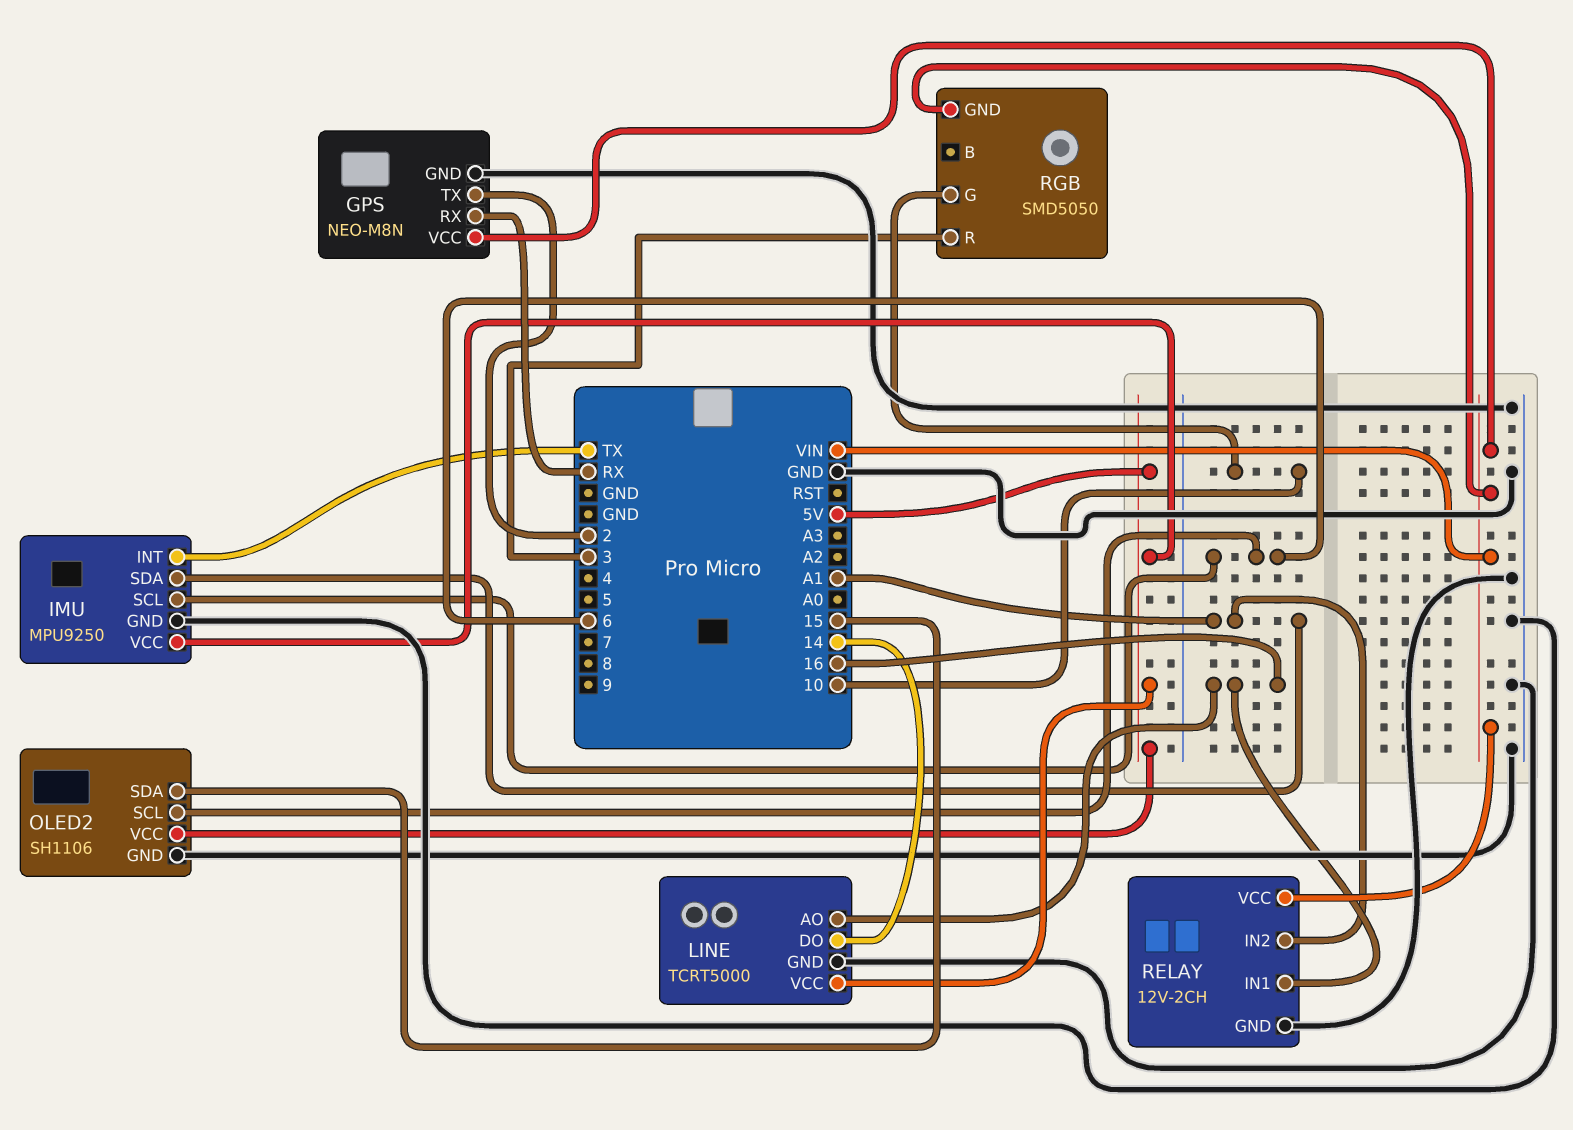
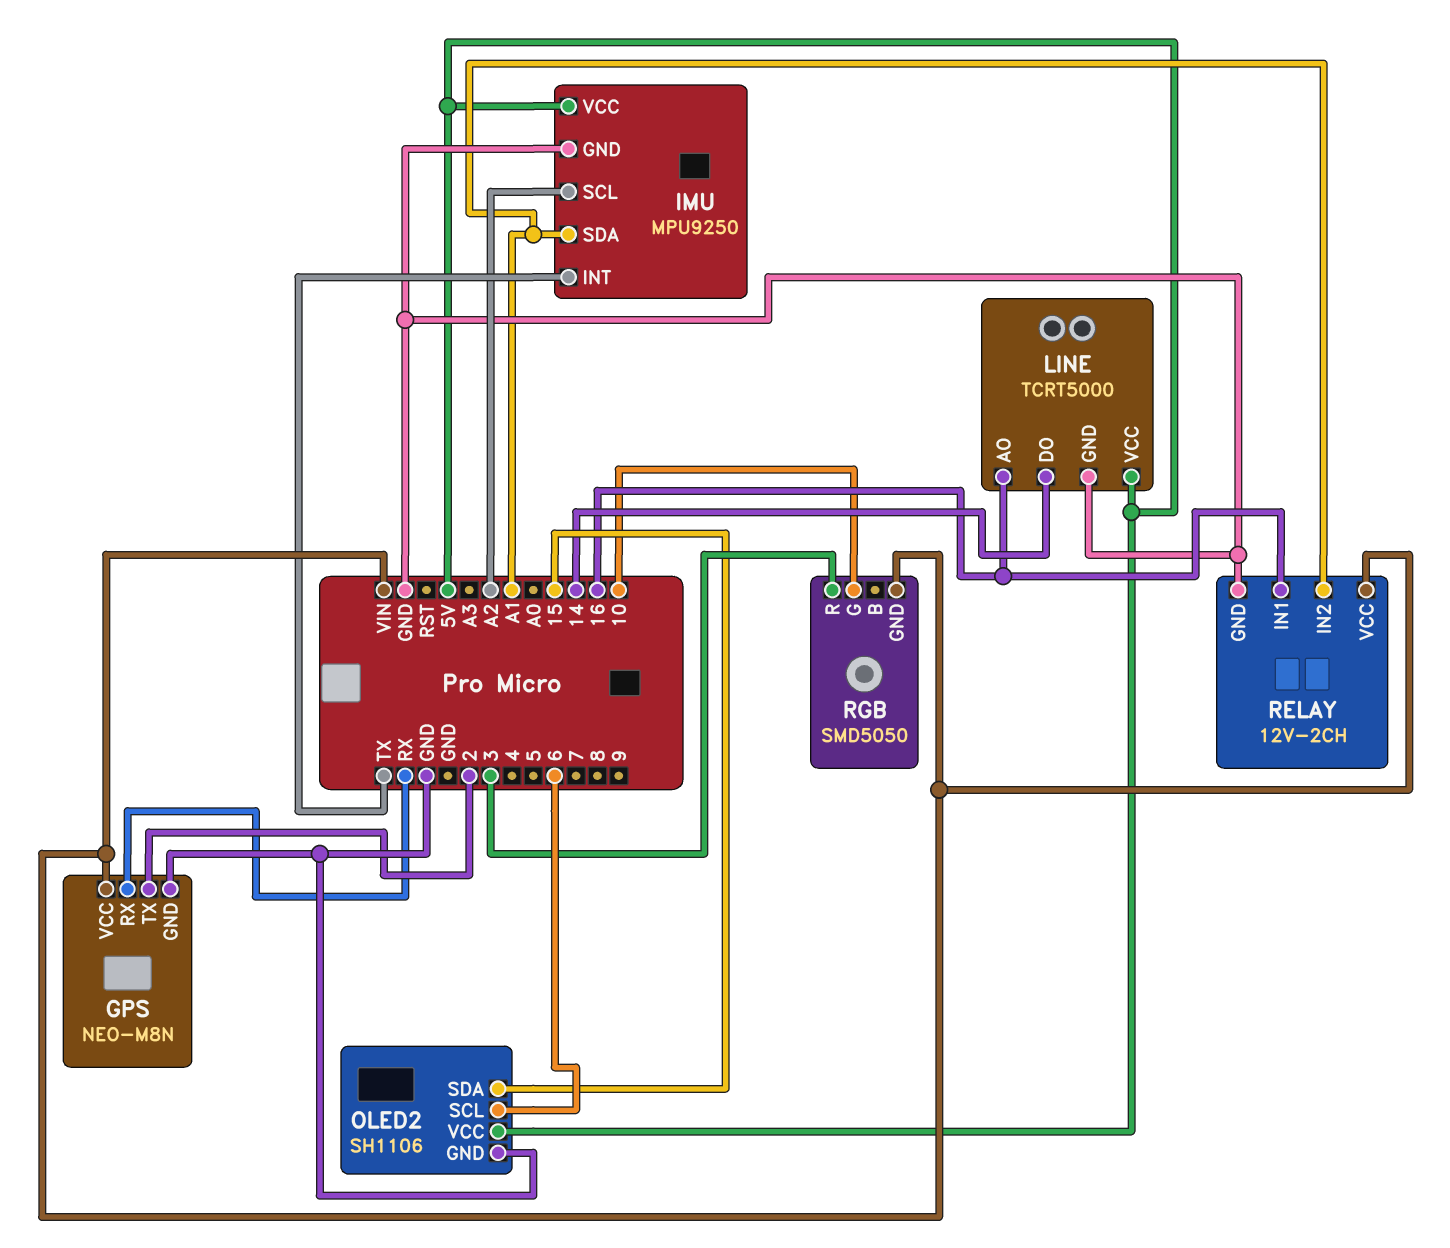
IMU pin SCL: 6 -> A2

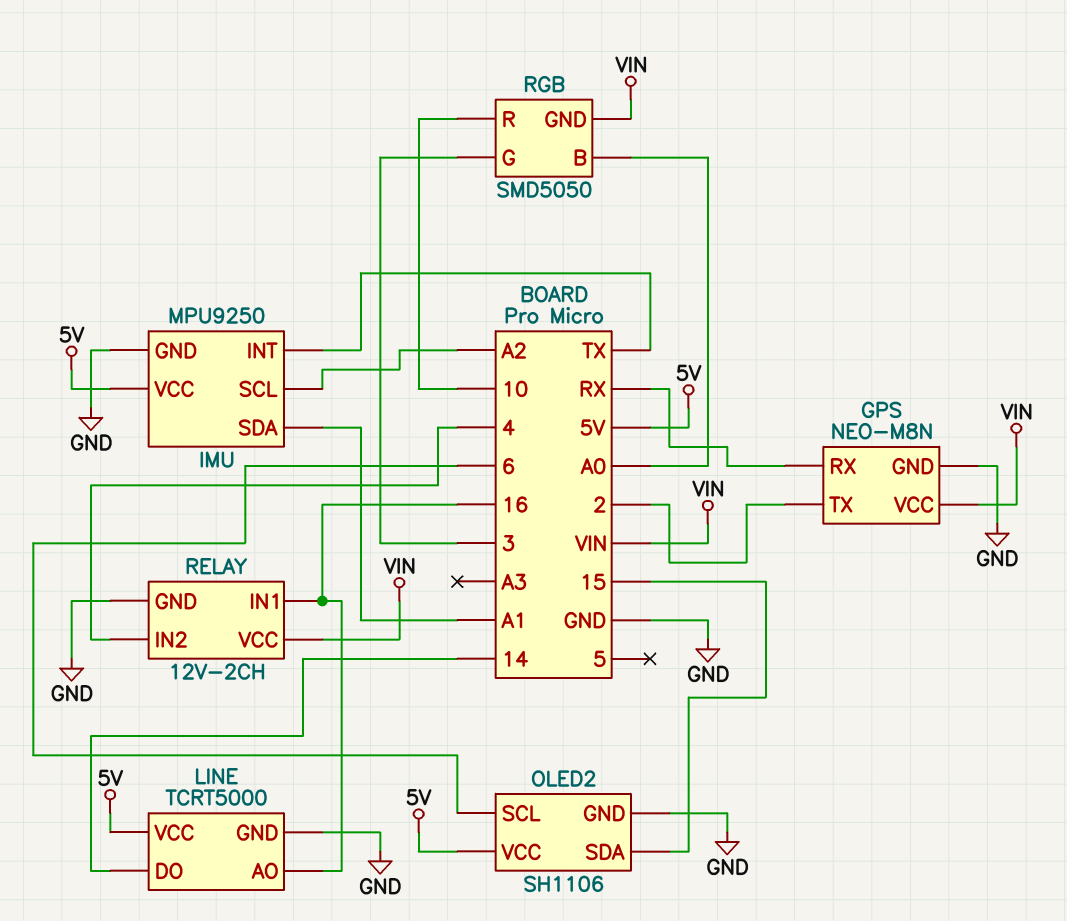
RELAY pin IN2: A1 -> 4
RGB pin B: none -> A0
RGB pin G: 10 -> 3
RGB pin R: 3 -> 10

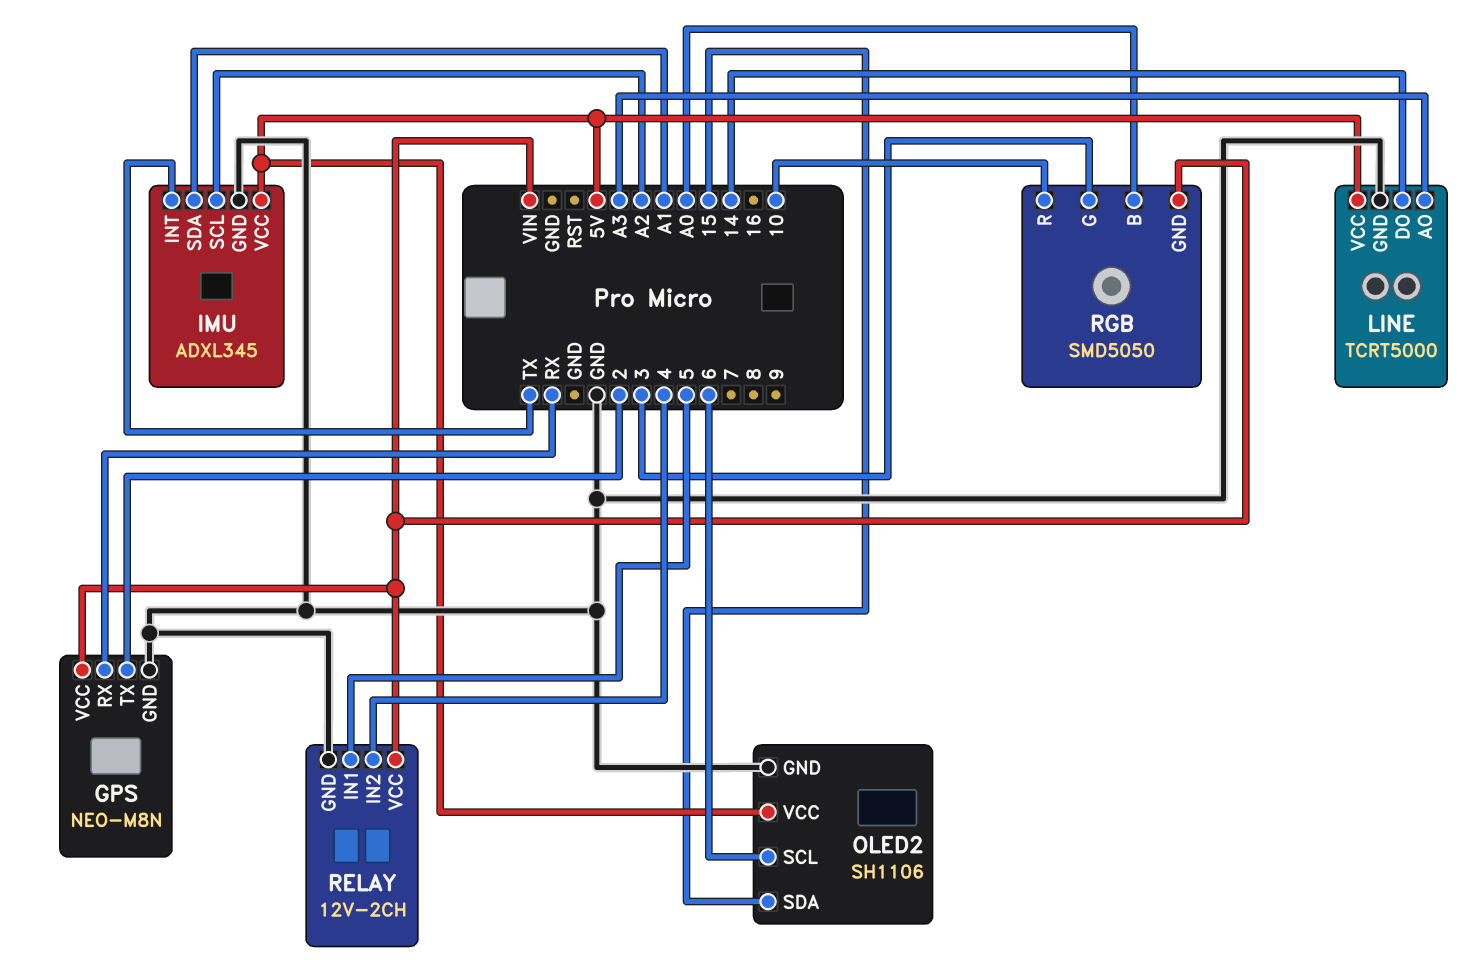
IMU: MPU9250 -> ADXL345
LINE pin AO: 16 -> A3
RELAY pin IN1: 16 -> 5

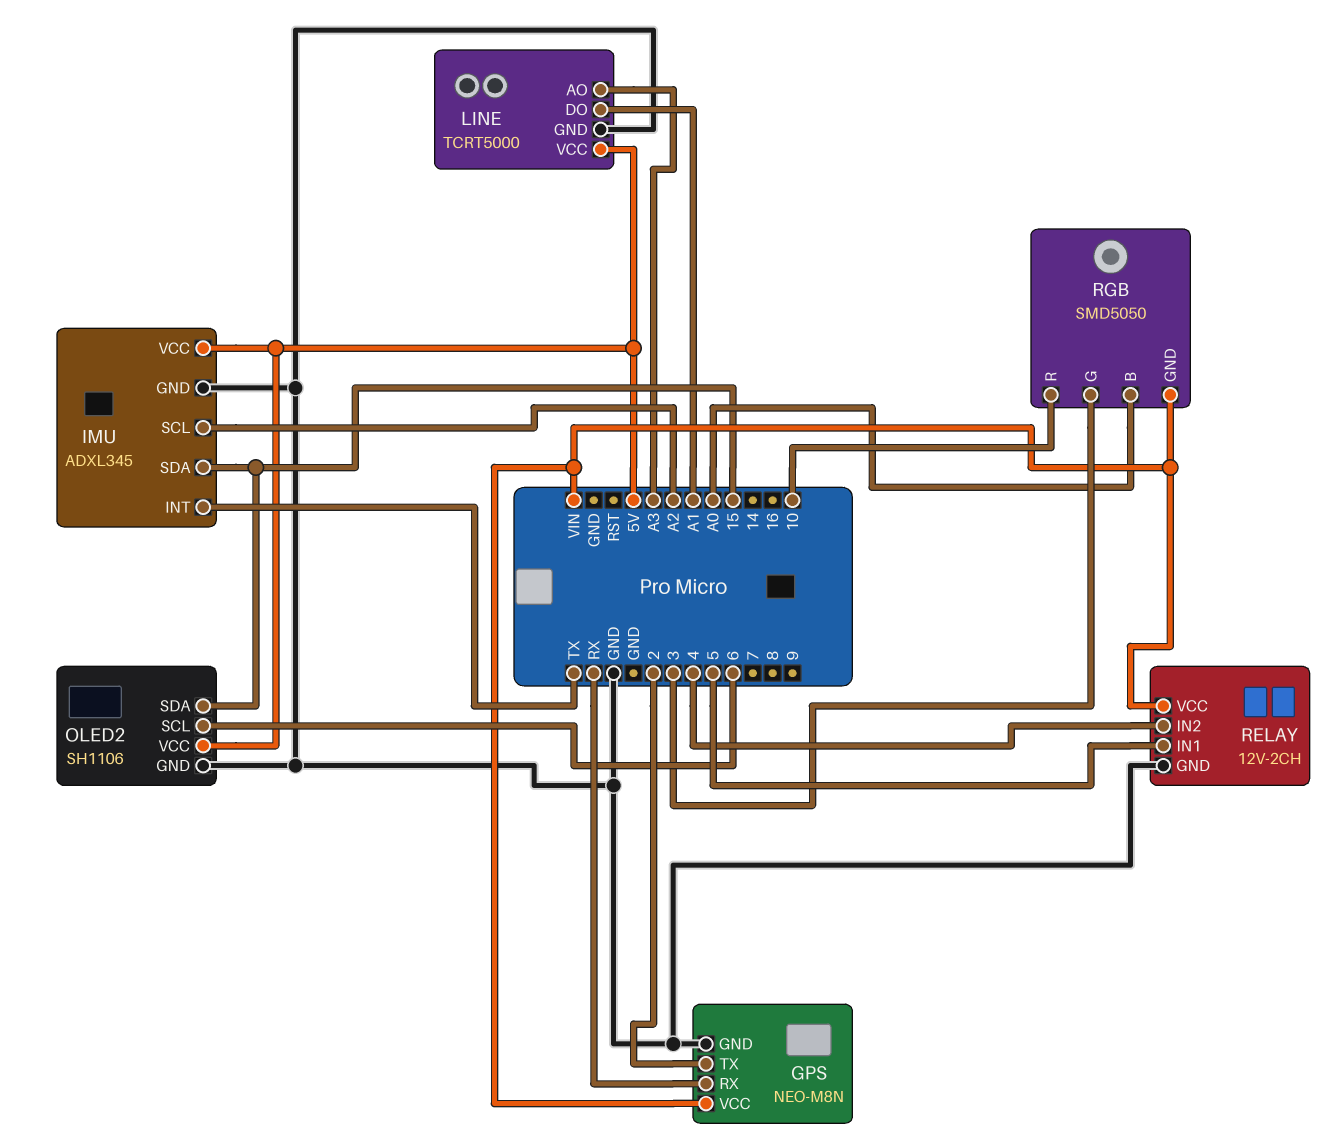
IMU pin SDA: A1 -> 15
LINE pin DO: 14 -> A1

